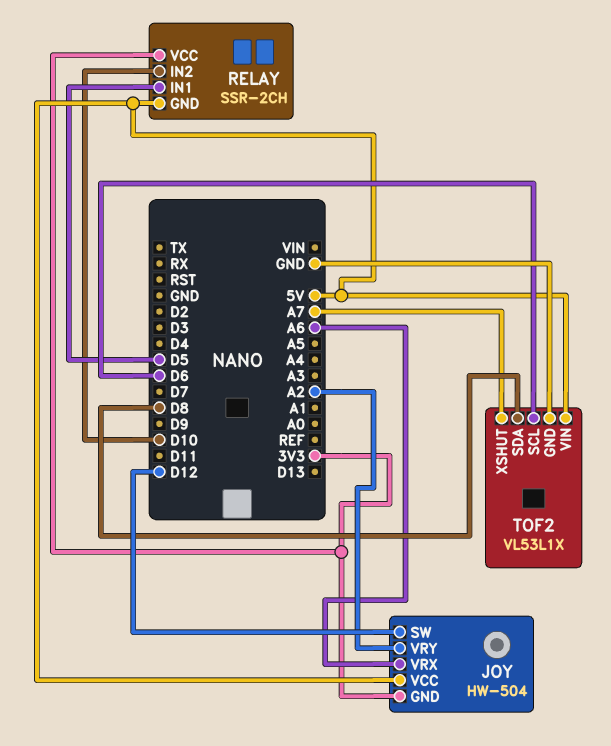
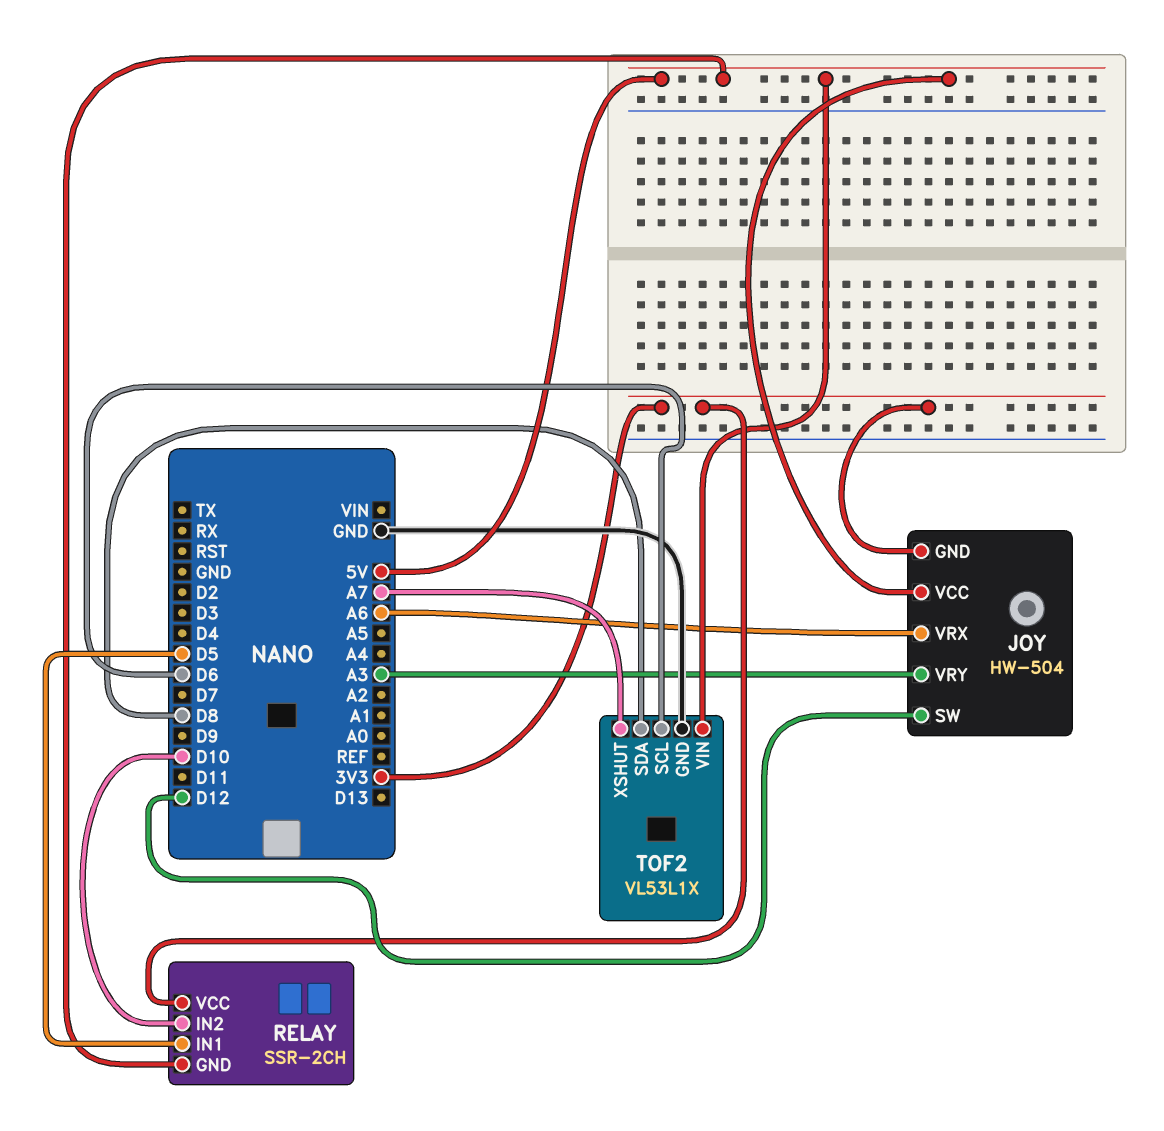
JOY pin VRY: A2 -> A3

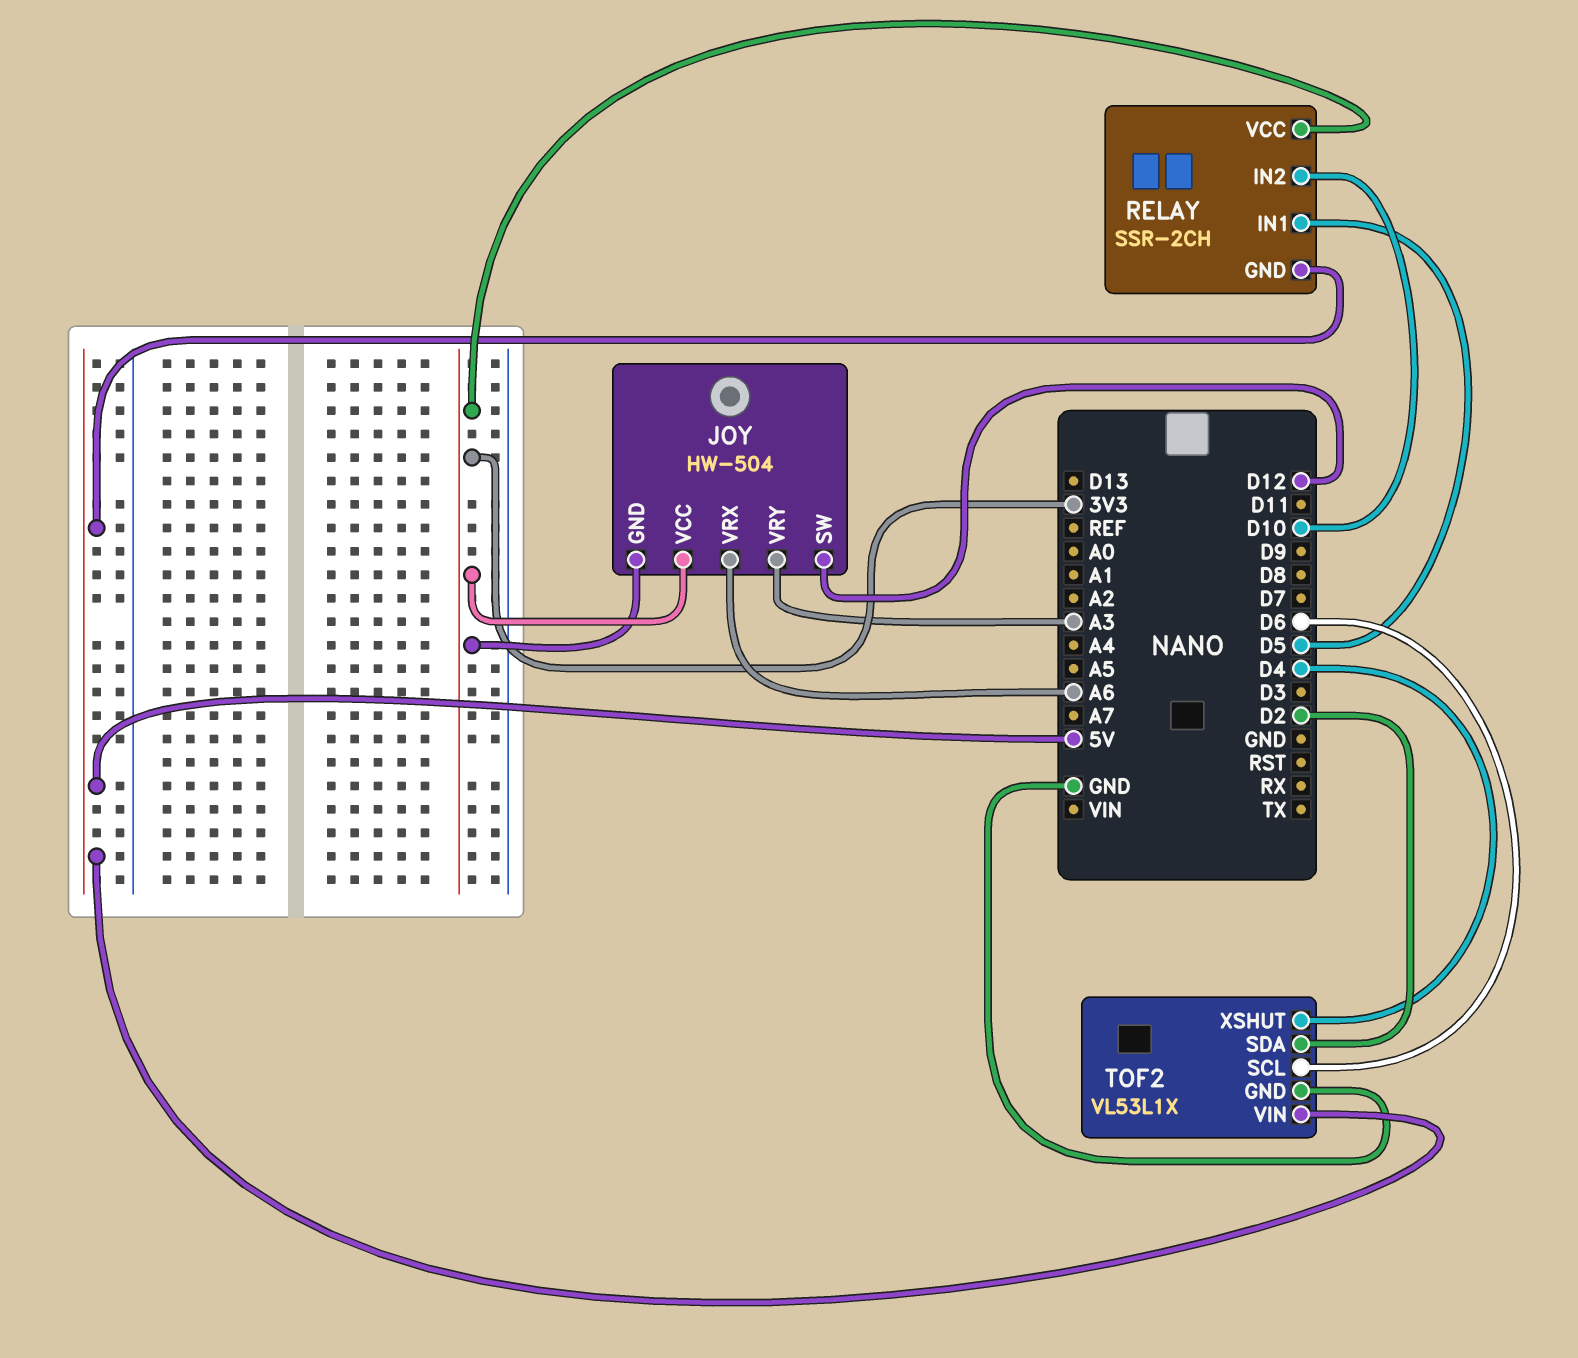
JOY pin VCC: 5V -> 3V3
TOF2 pin SDA: D8 -> D2
TOF2 pin XSHUT: A7 -> D4

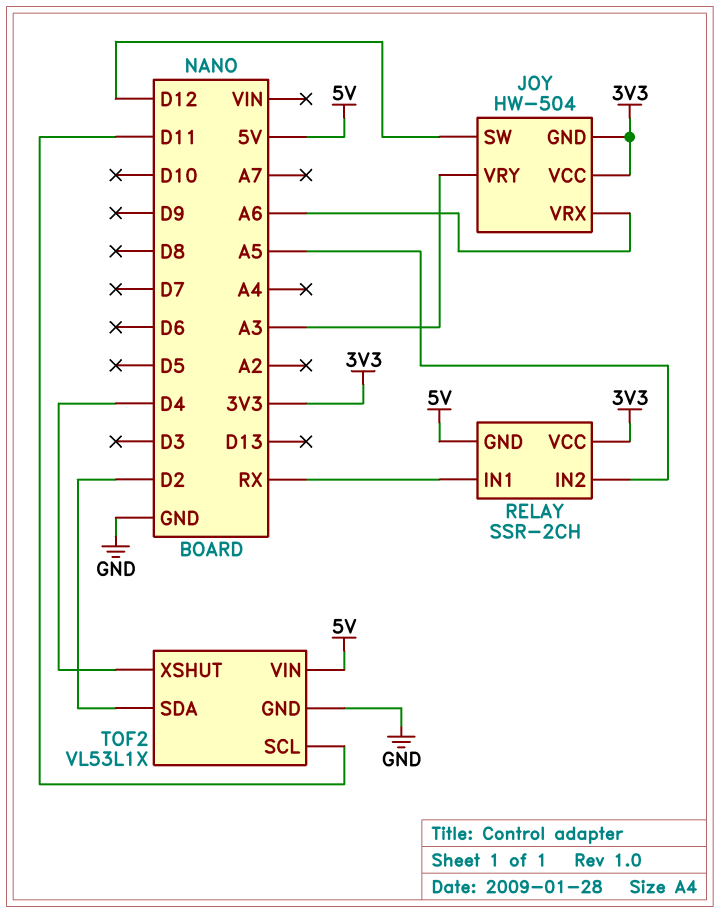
RELAY pin IN1: D5 -> RX
RELAY pin IN2: D10 -> A5
TOF2 pin SCL: D6 -> D11

